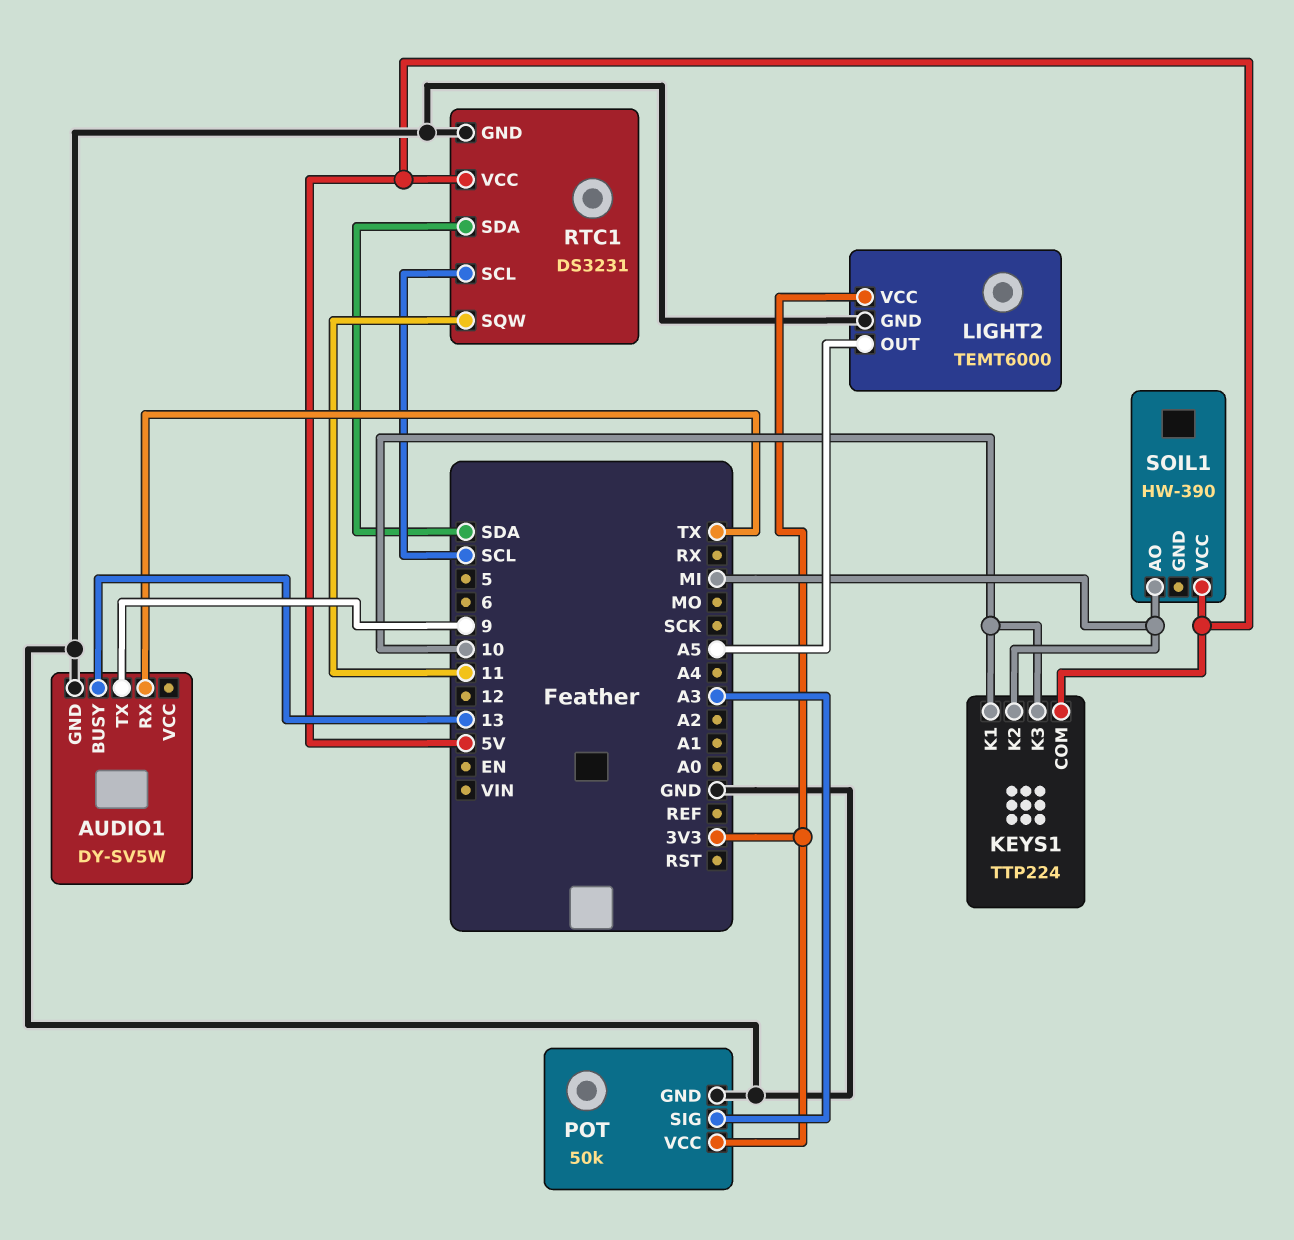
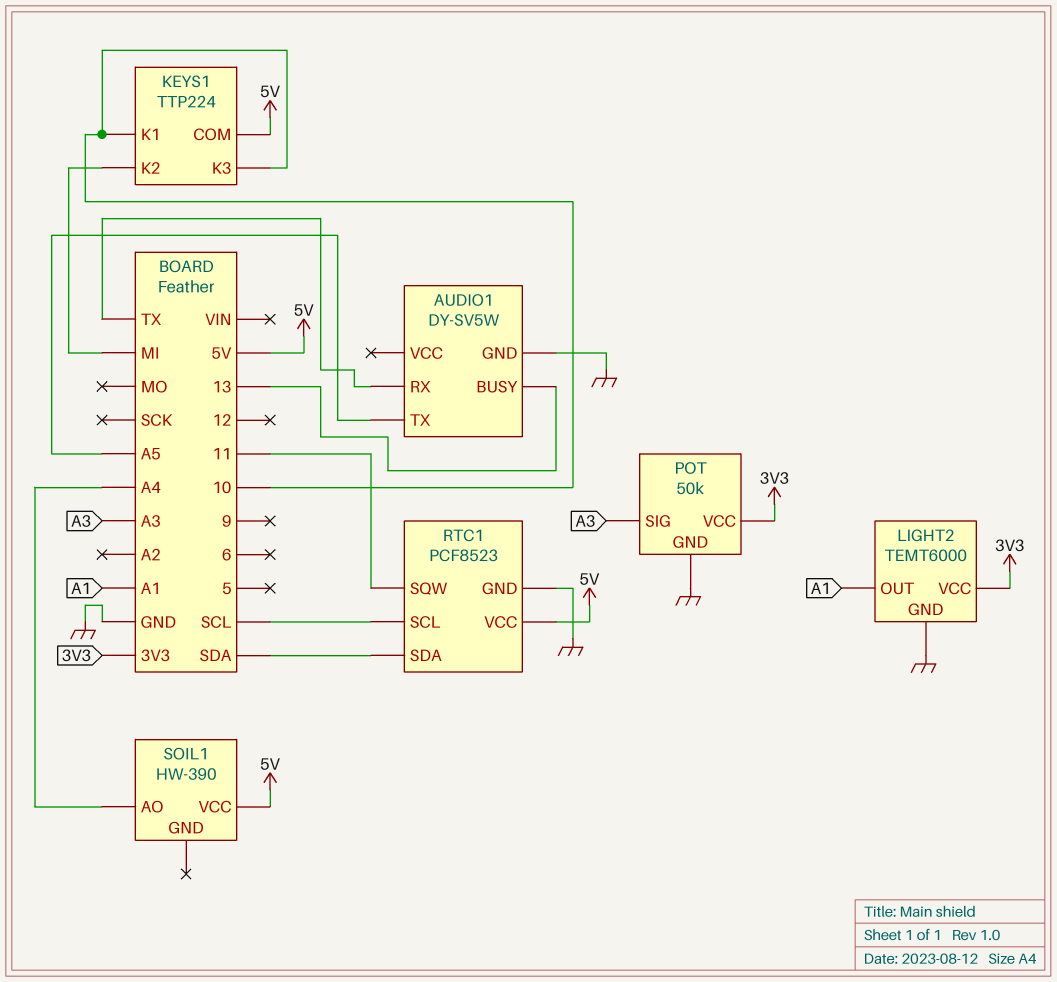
AUDIO1 pin TX: 9 -> A5
LIGHT2 pin OUT: A5 -> A1
RTC1: DS3231 -> PCF8523
SOIL1 pin AO: MI -> A4

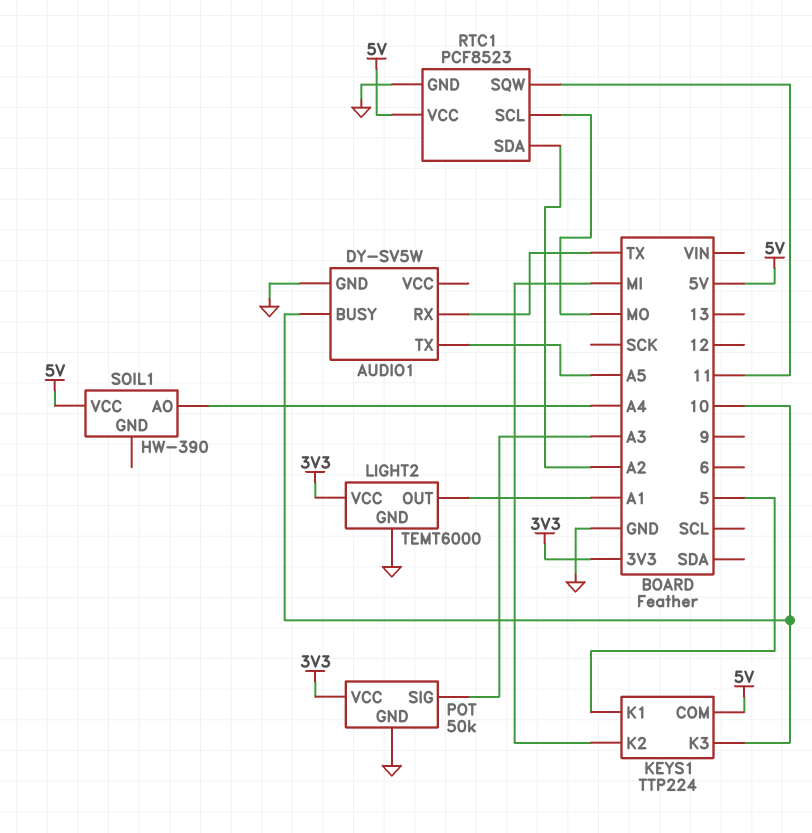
AUDIO1 pin BUSY: 13 -> 10
KEYS1 pin K1: 10 -> 5
RTC1 pin SCL: SCL -> MO
RTC1 pin SDA: SDA -> A2

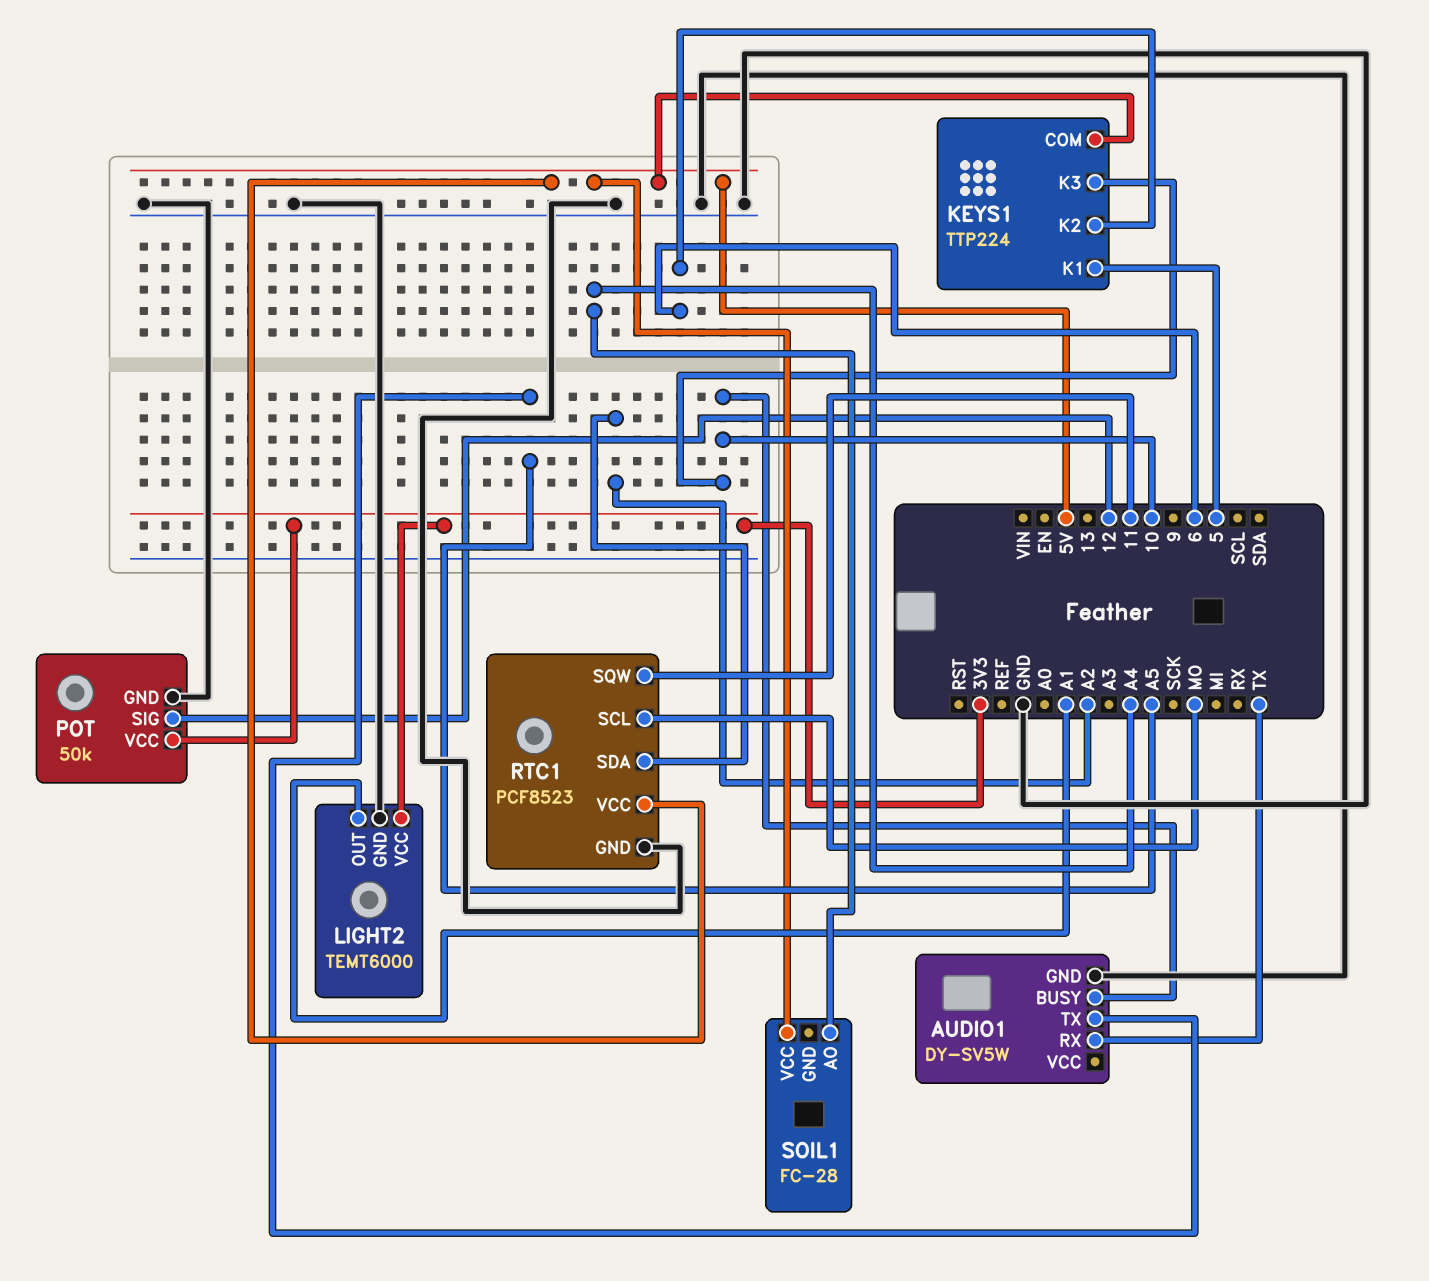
KEYS1 pin K2: MI -> 6
POT pin SIG: A3 -> 12
SOIL1: HW-390 -> FC-28

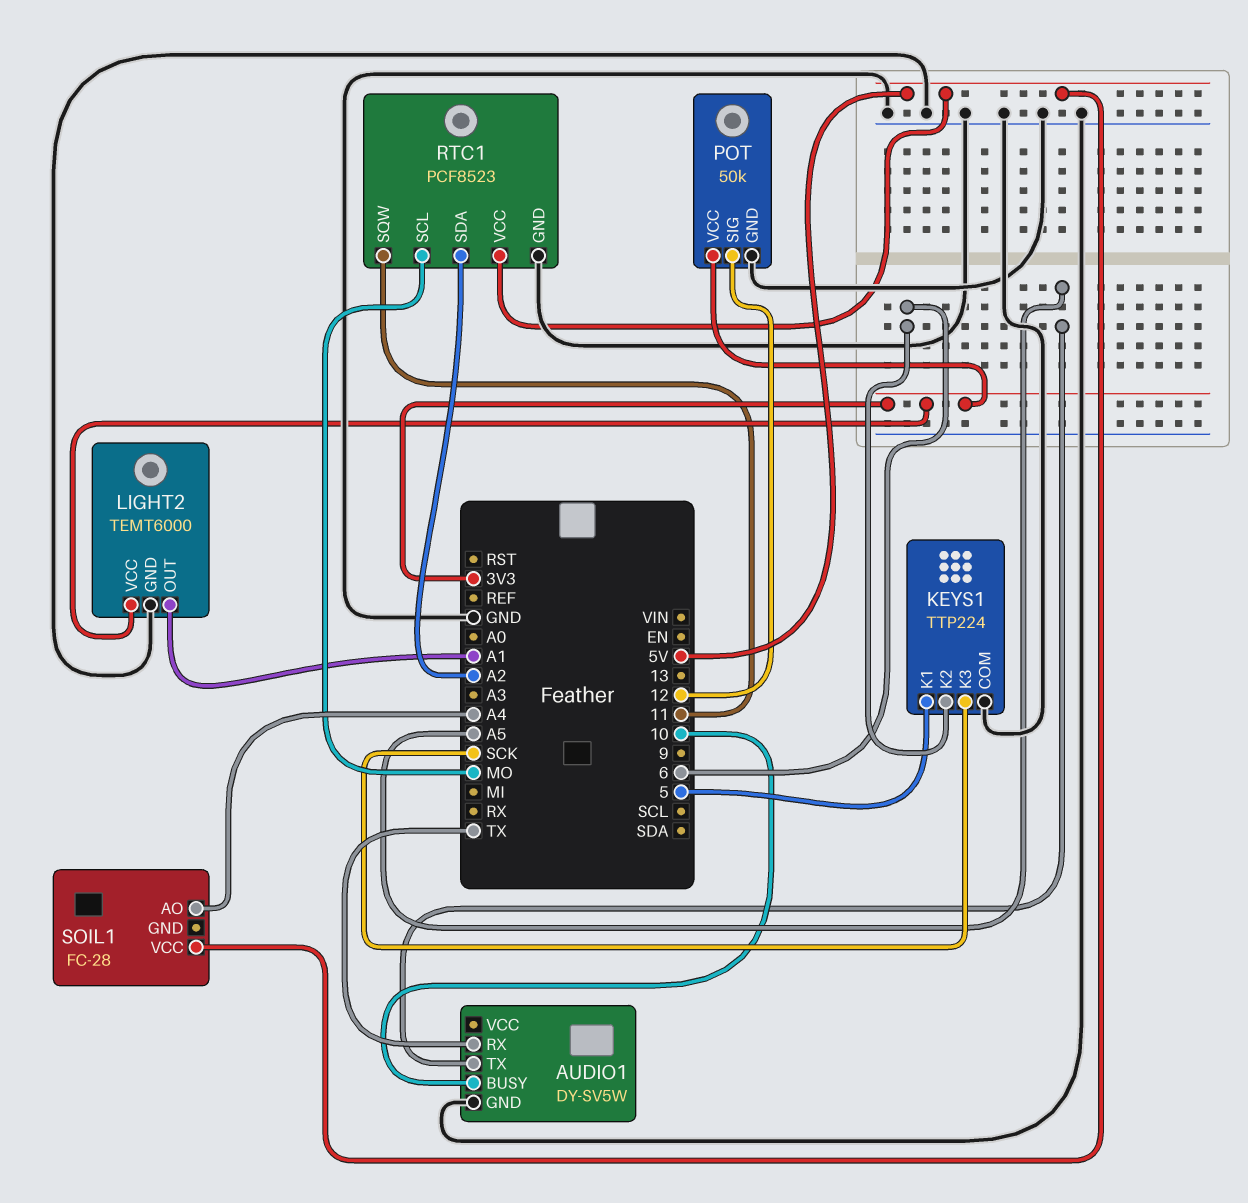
KEYS1 pin COM: 5V -> GND
KEYS1 pin K3: 10 -> SCK

